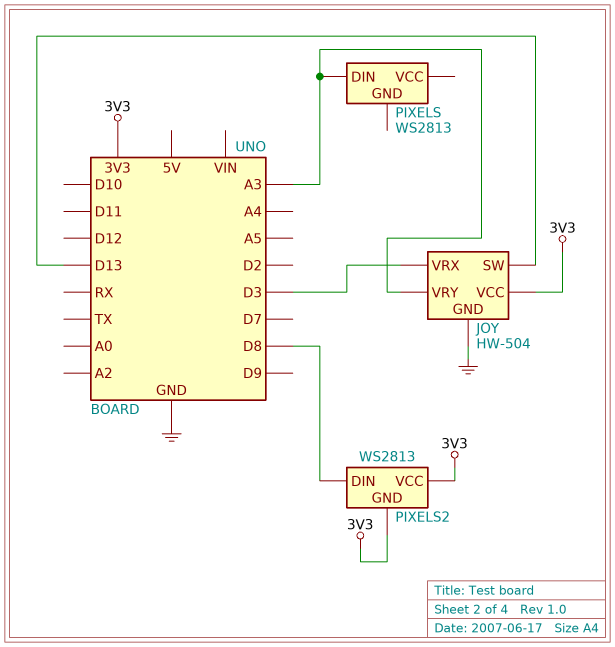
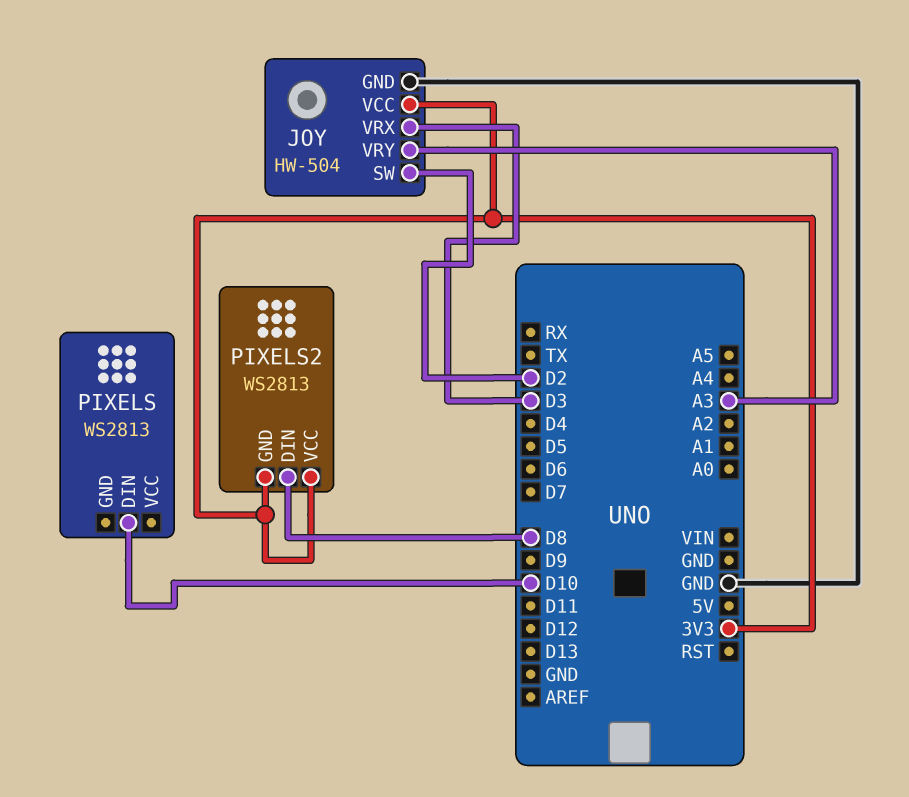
JOY pin SW: D13 -> D2
PIXELS pin DIN: A3 -> D10

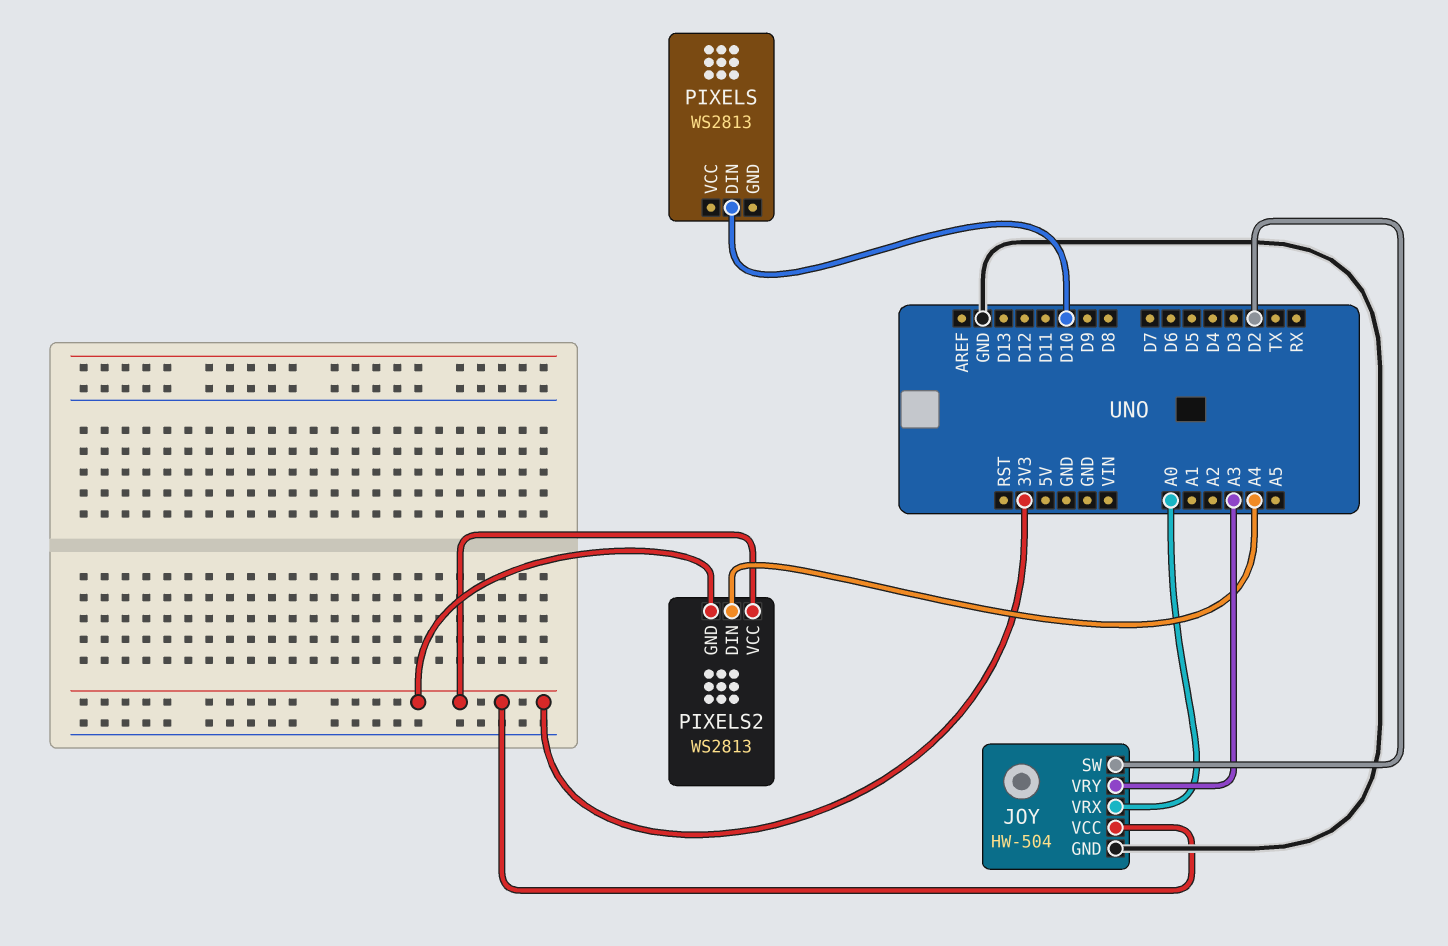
JOY pin VRX: D3 -> A0
PIXELS2 pin DIN: D8 -> A4

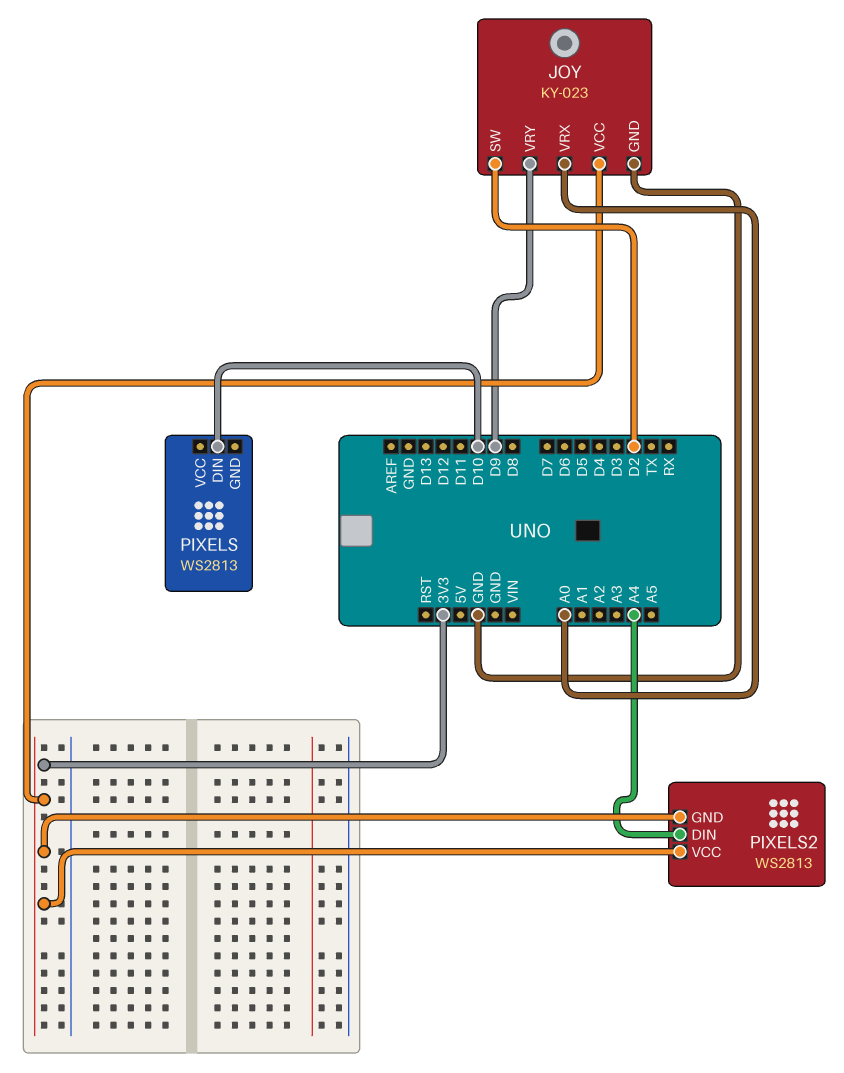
JOY: HW-504 -> KY-023
JOY pin VRY: A3 -> D9

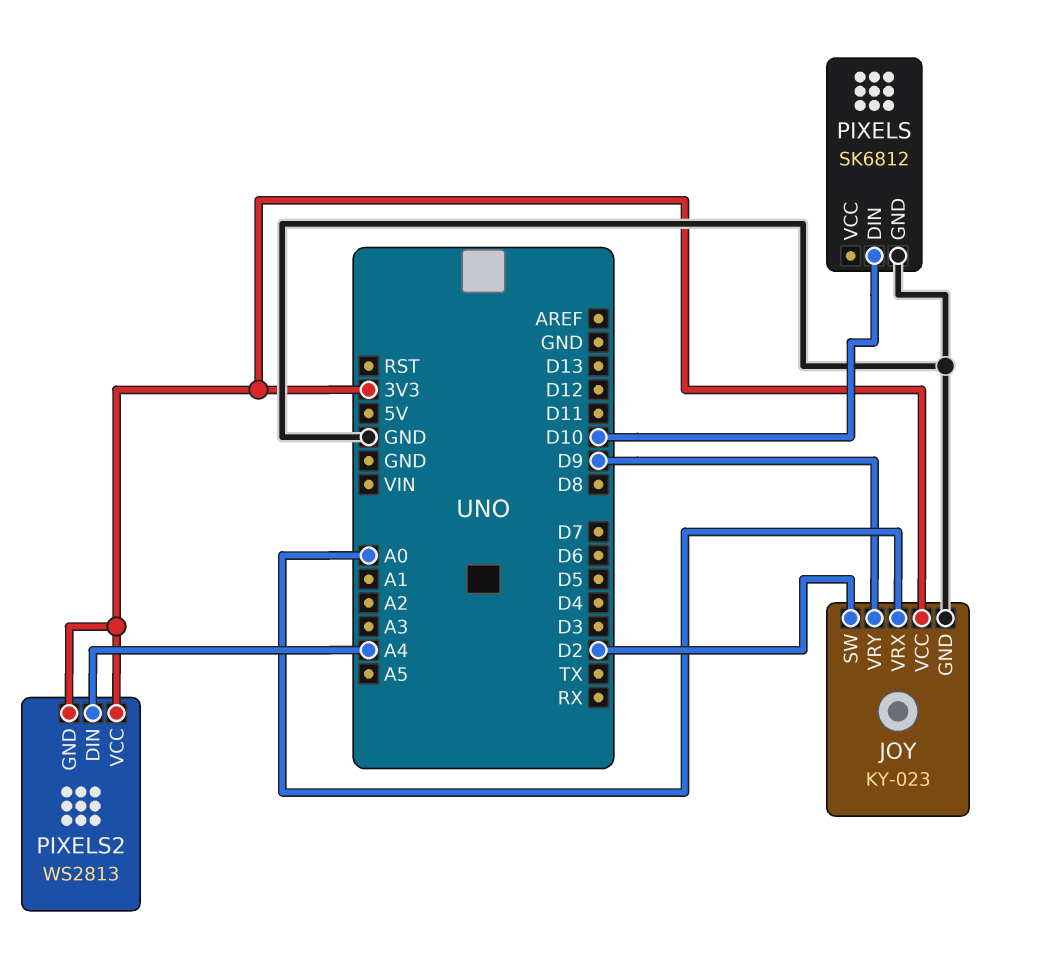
PIXELS: WS2813 -> SK6812
PIXELS pin GND: none -> GND

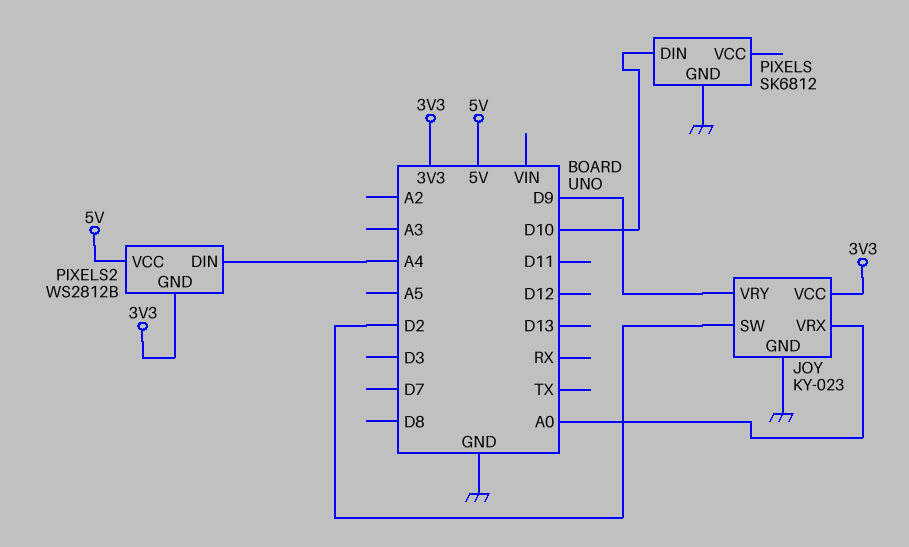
PIXELS2: WS2813 -> WS2812B
PIXELS2 pin VCC: 3V3 -> 5V

